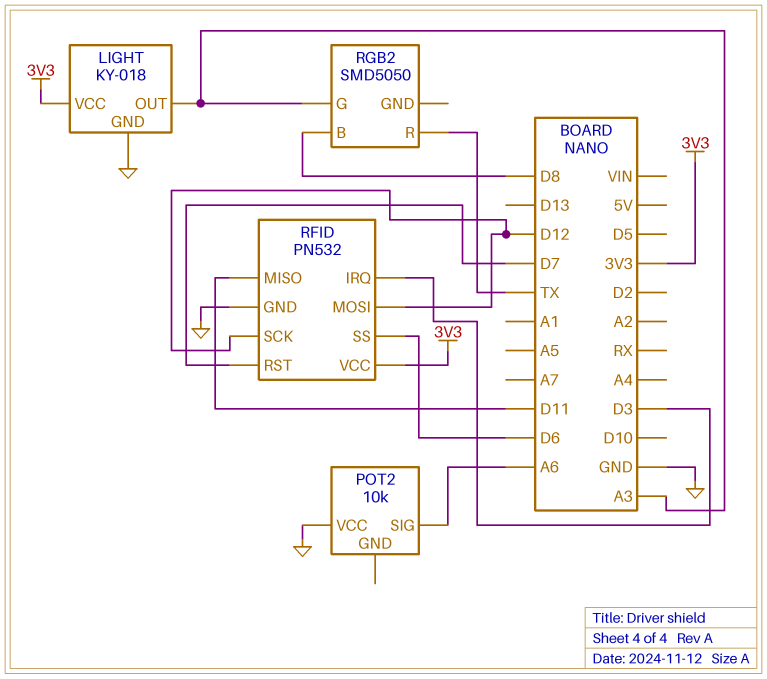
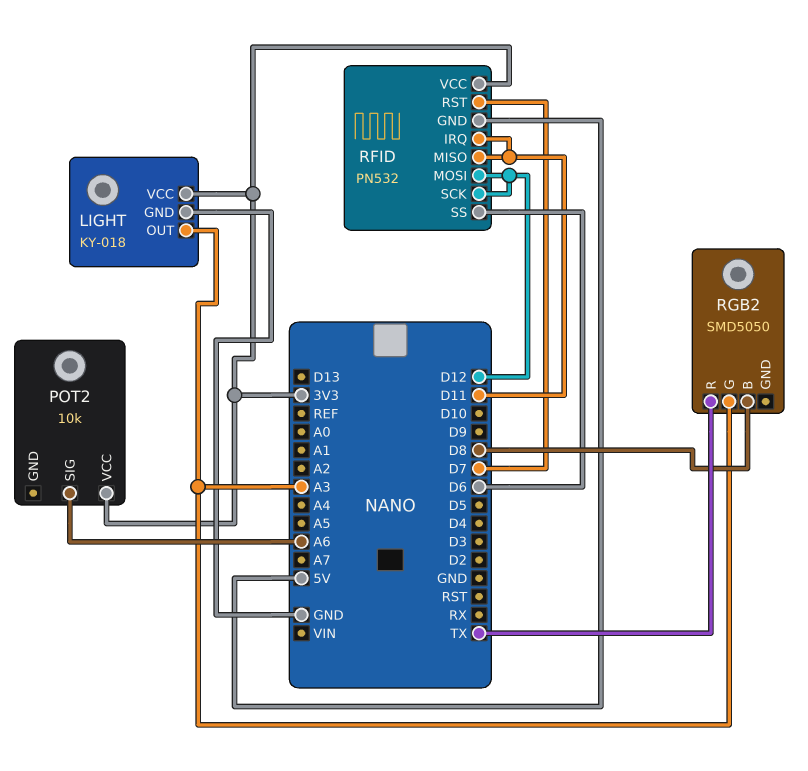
POT2 pin VCC: GND -> 3V3
RFID pin GND: GND -> 5V
RFID pin IRQ: D3 -> D11

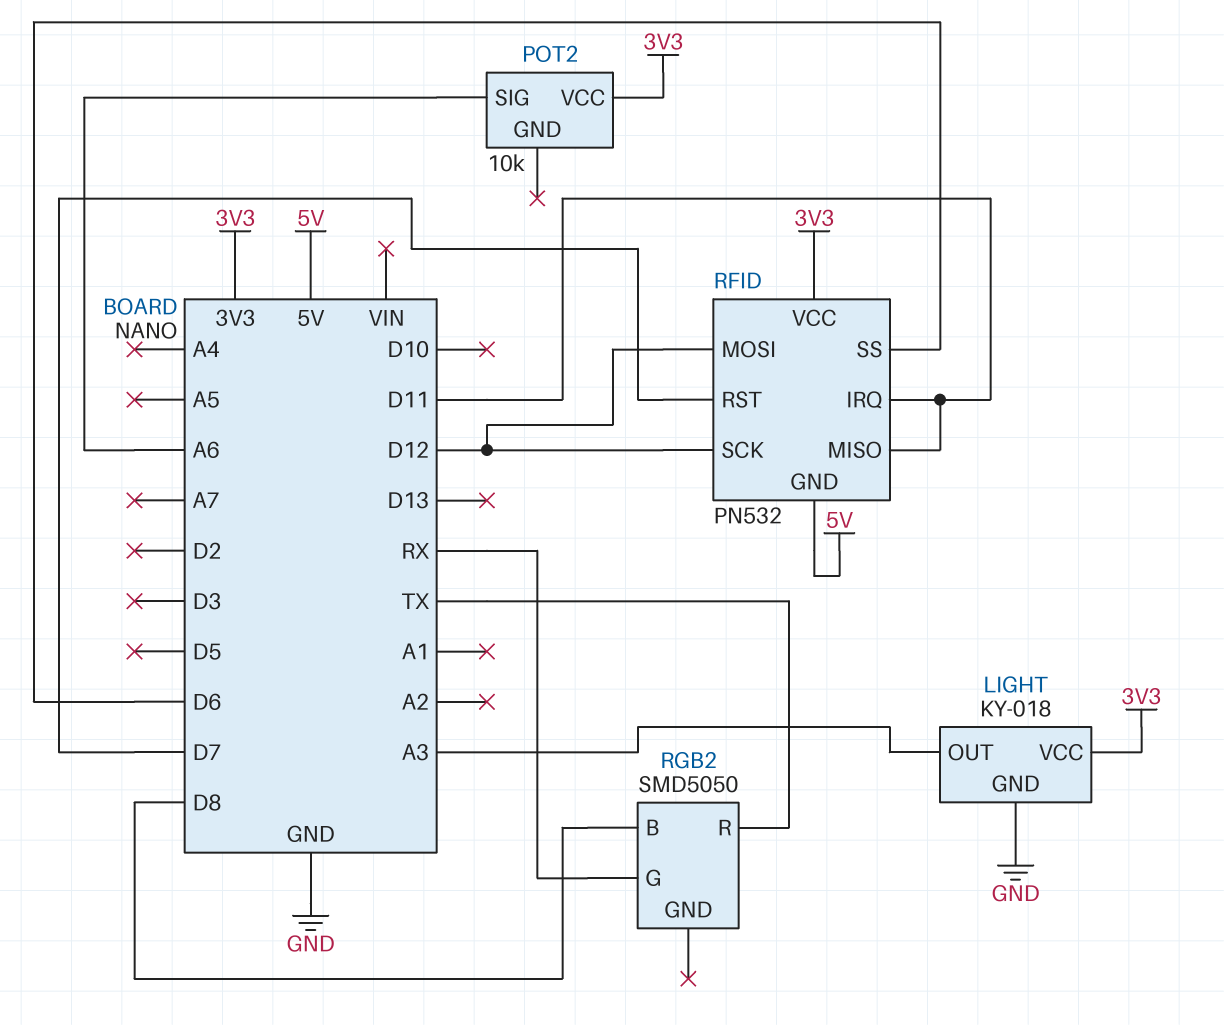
RGB2 pin G: A3 -> RX

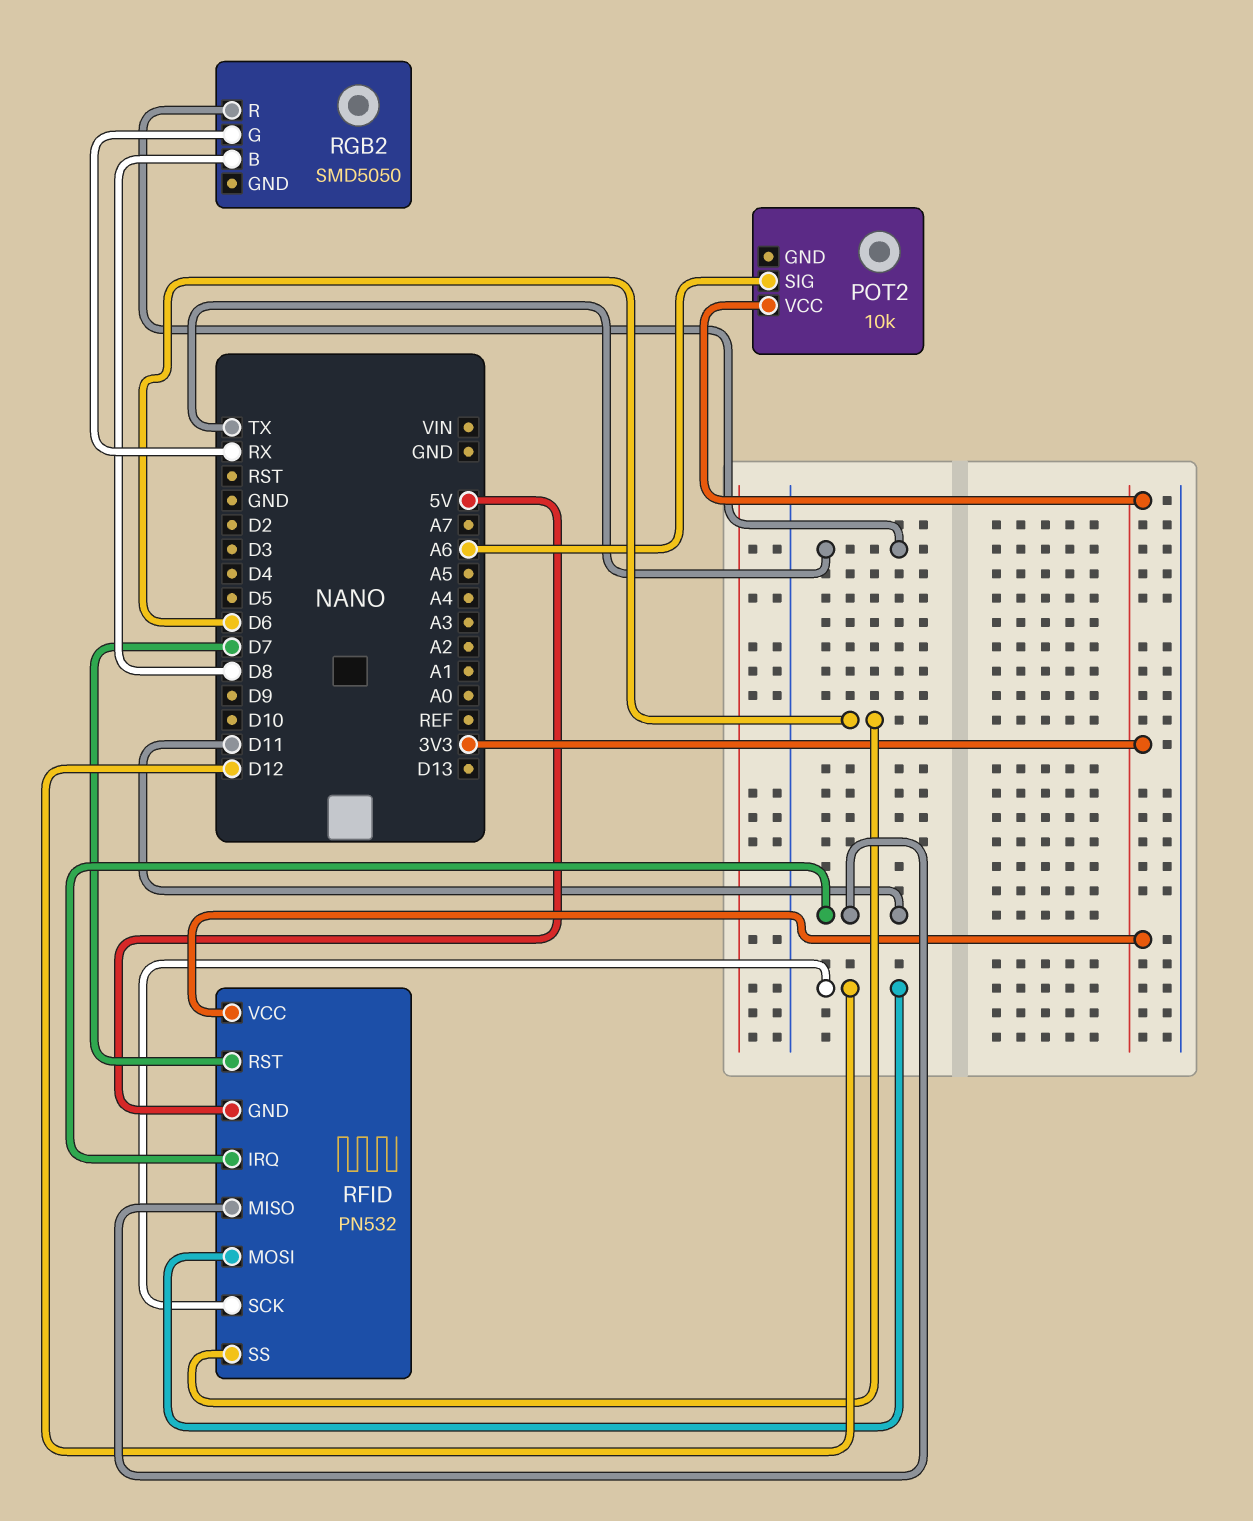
LIGHT: KY-018 -> none
LIGHT pin GND: GND -> none
LIGHT pin OUT: A3 -> none
LIGHT pin VCC: 3V3 -> none

